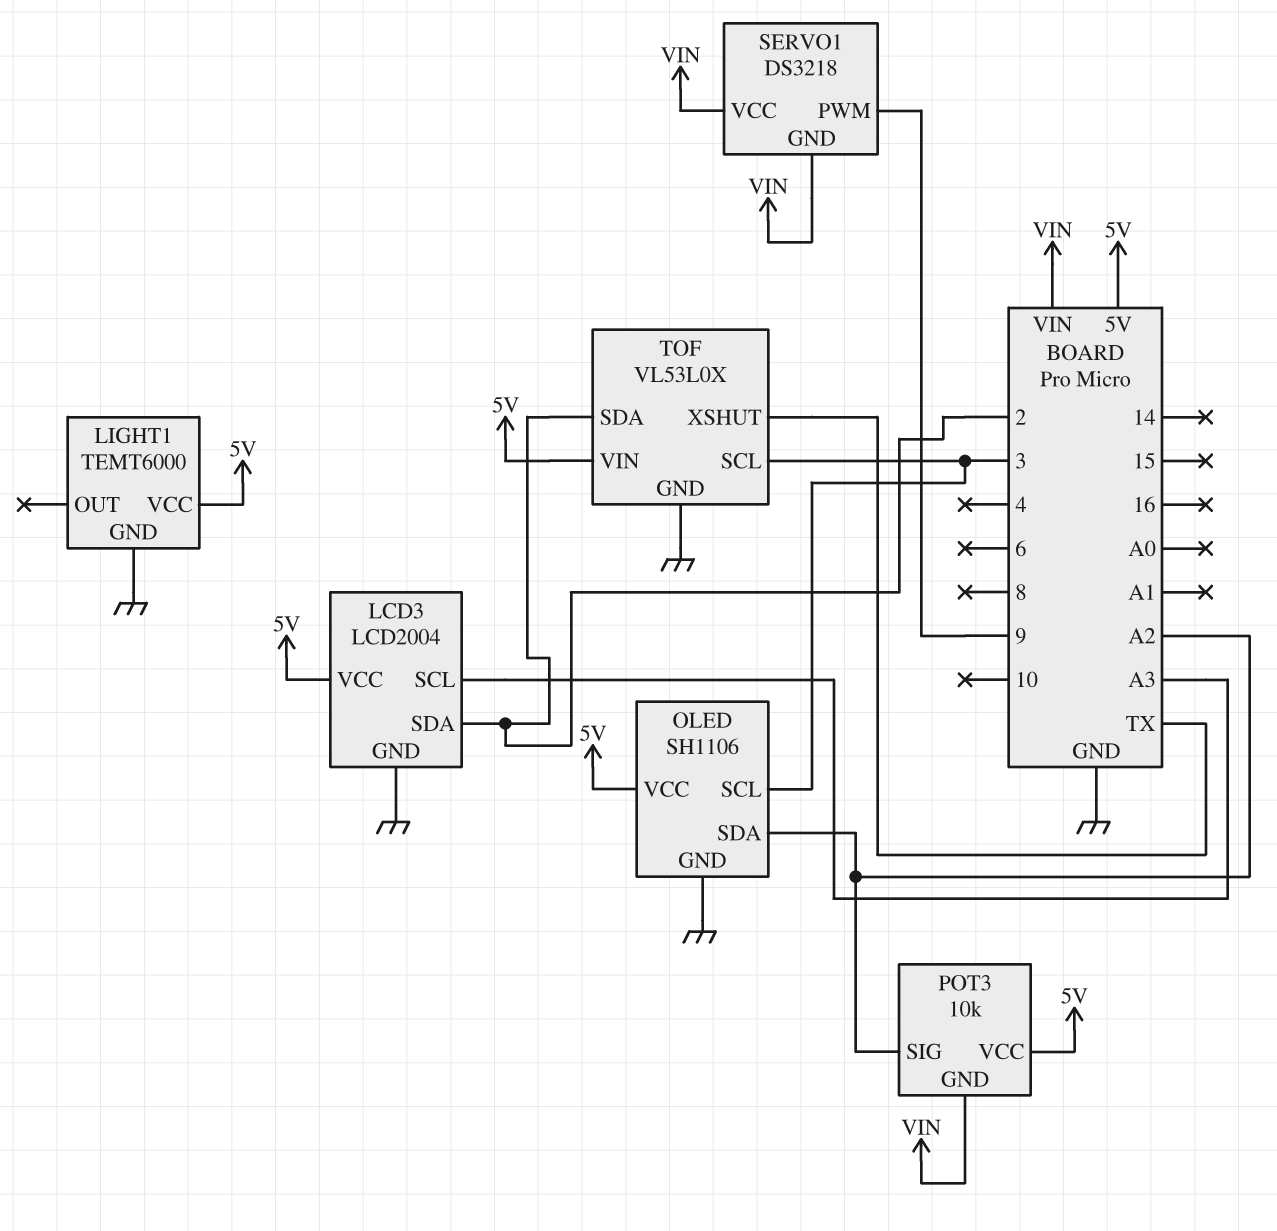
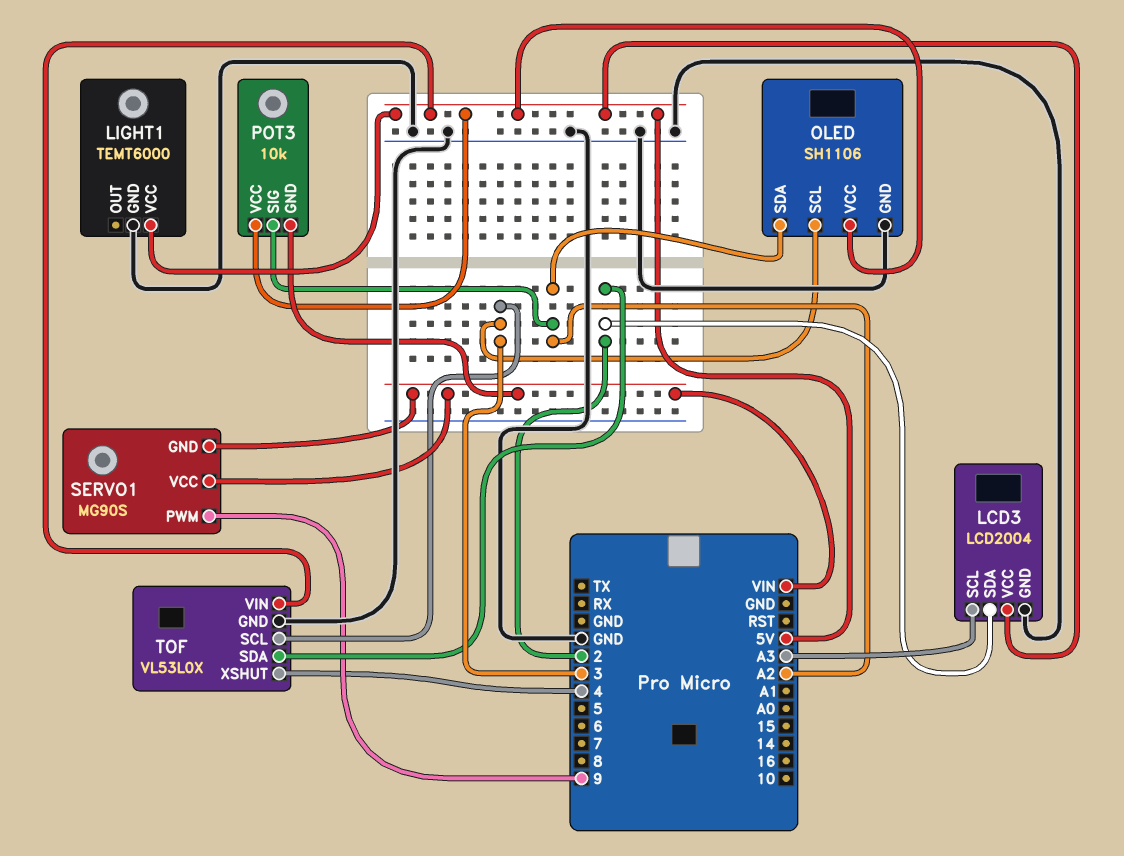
SERVO1: DS3218 -> MG90S
TOF pin XSHUT: TX -> 4

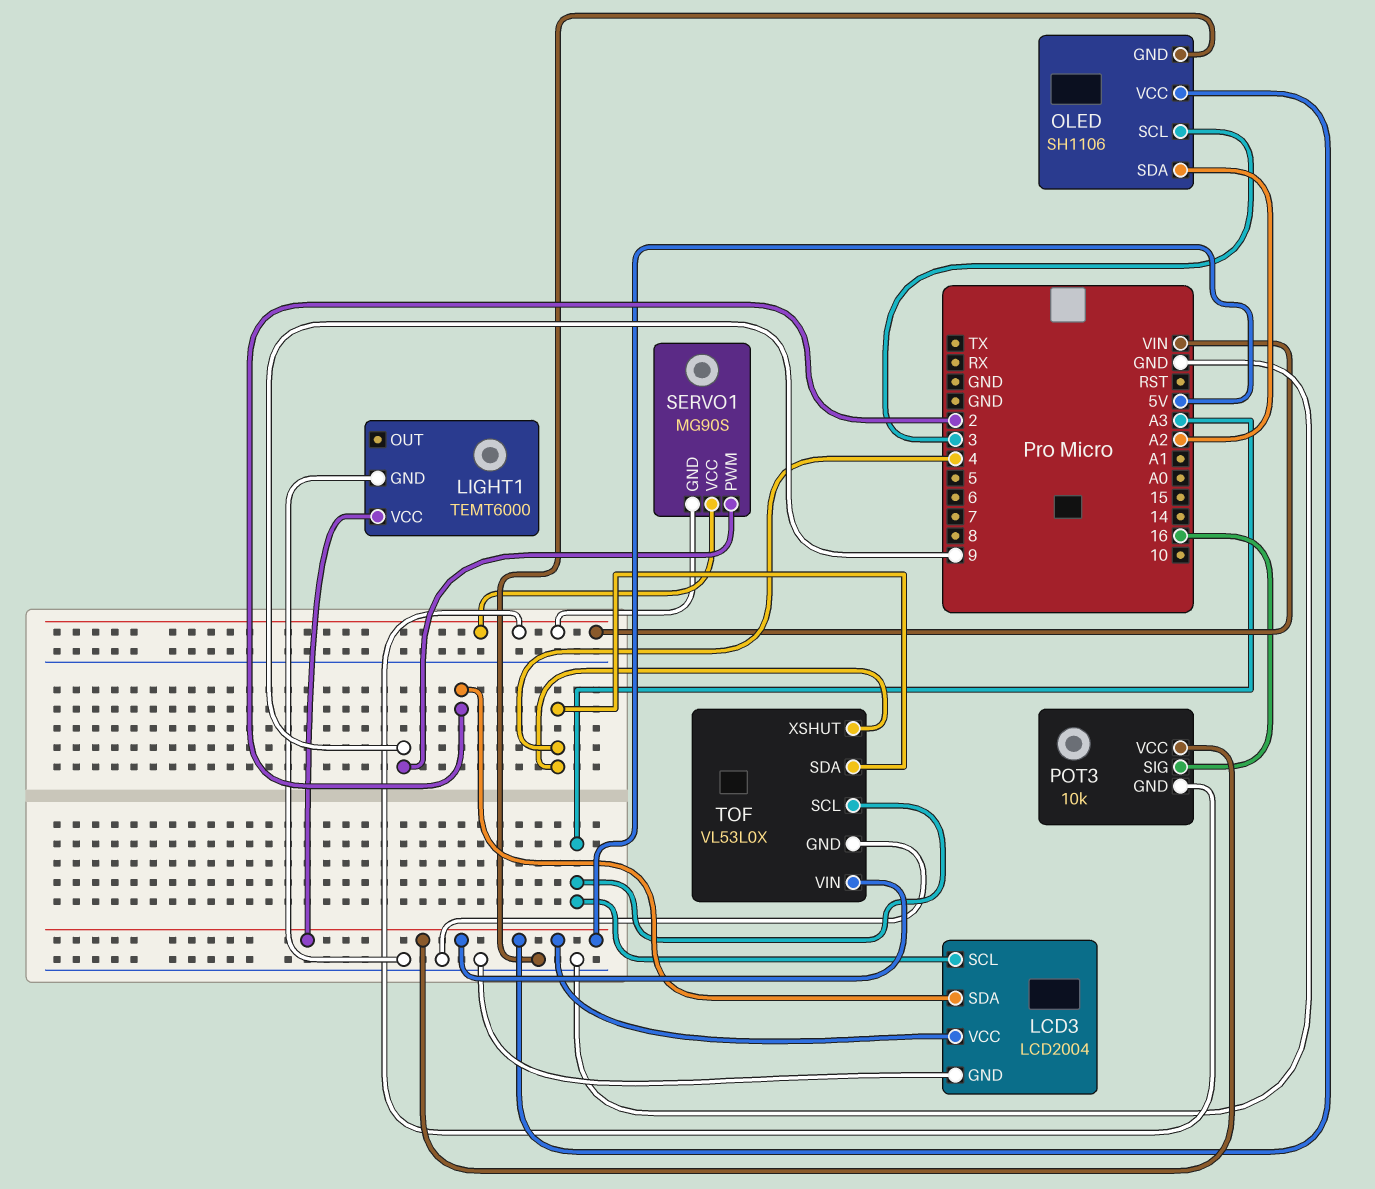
POT3 pin SIG: A2 -> 16
TOF pin SCL: 3 -> A3
TOF pin SDA: 2 -> 4

